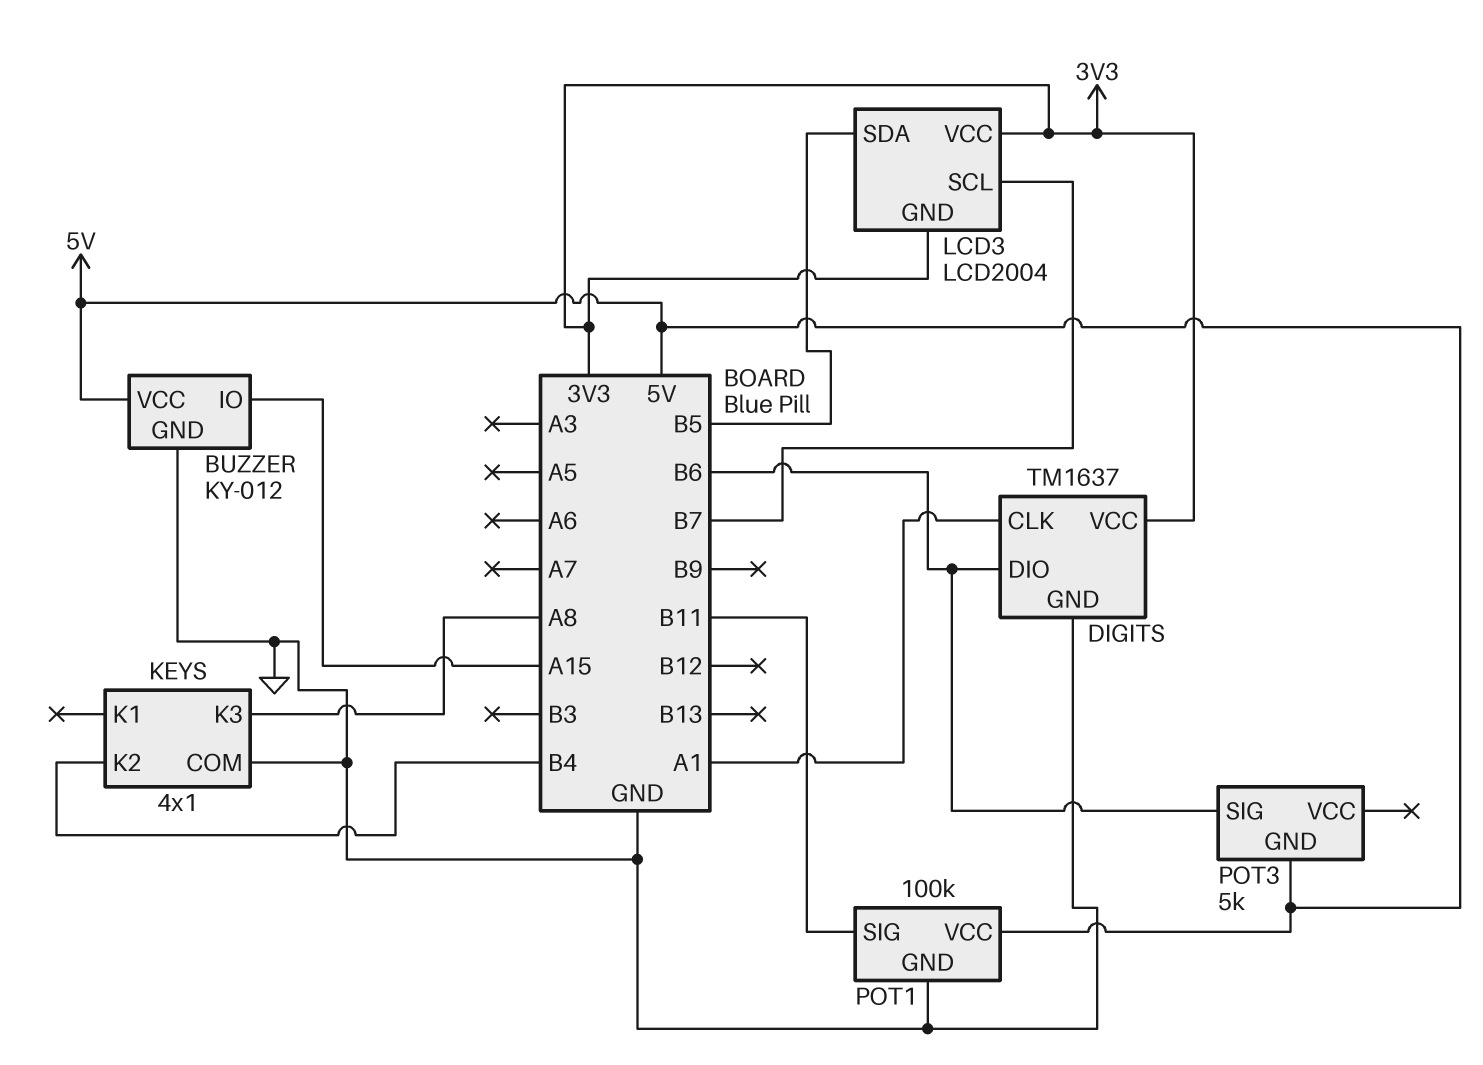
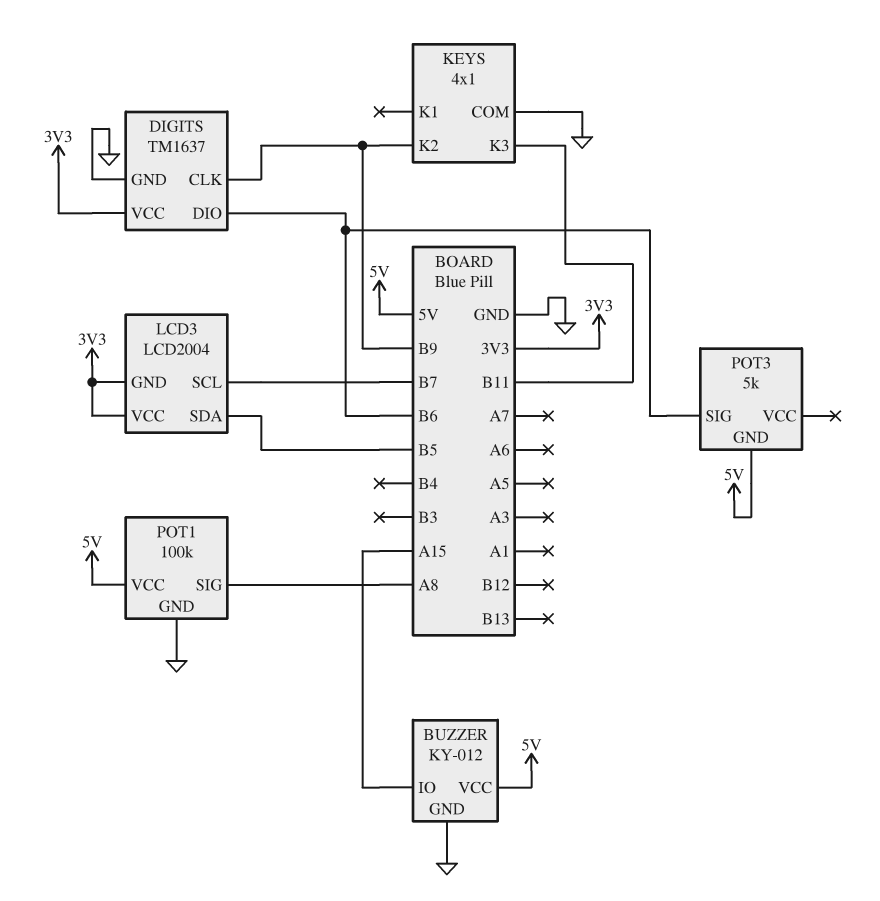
DIGITS pin CLK: A1 -> B9
KEYS pin K2: B4 -> B9
KEYS pin K3: A8 -> B11
POT1 pin SIG: B11 -> A8

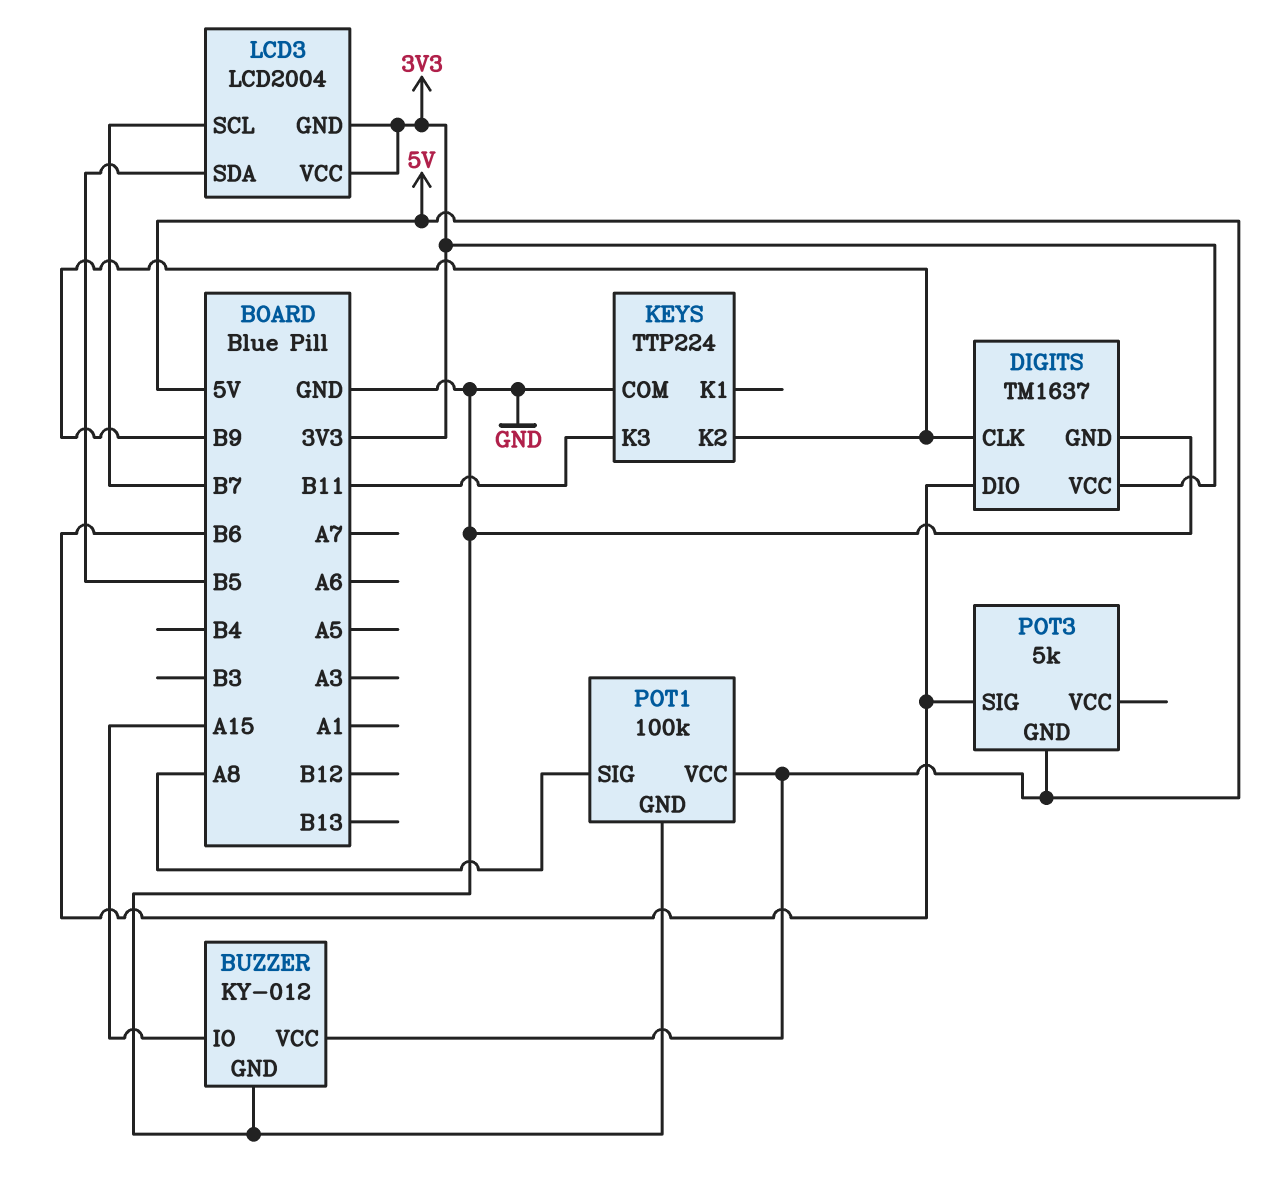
KEYS: 4x1 -> TTP224

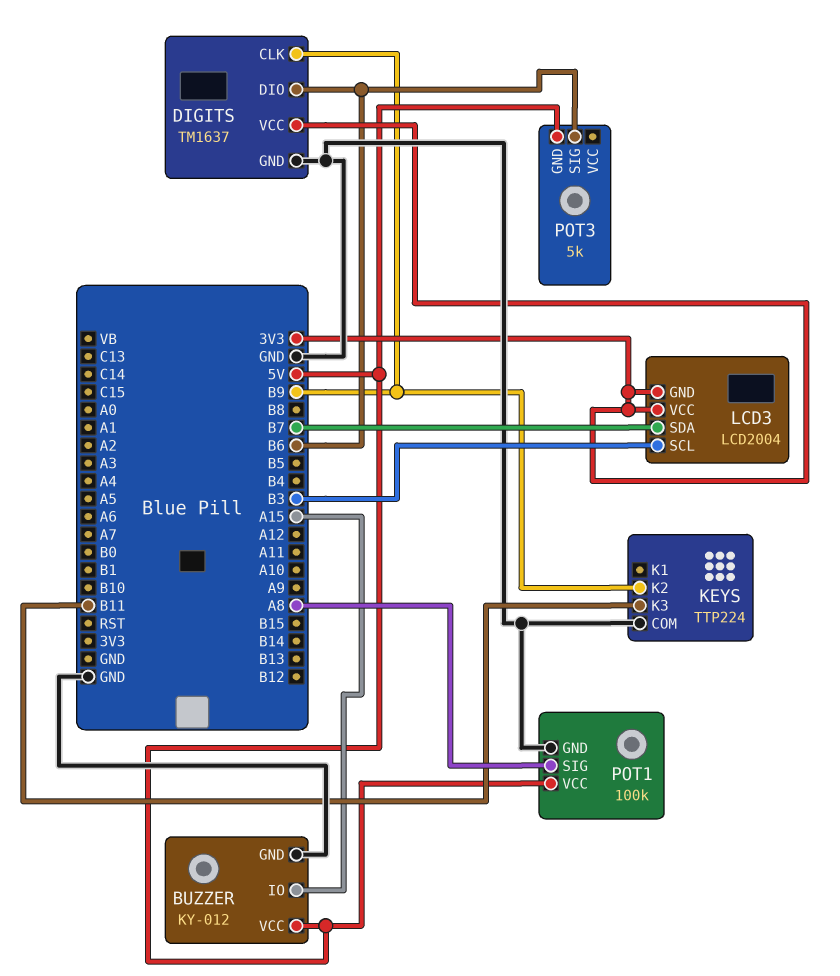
LCD3 pin SCL: B7 -> B3
LCD3 pin SDA: B5 -> B7

